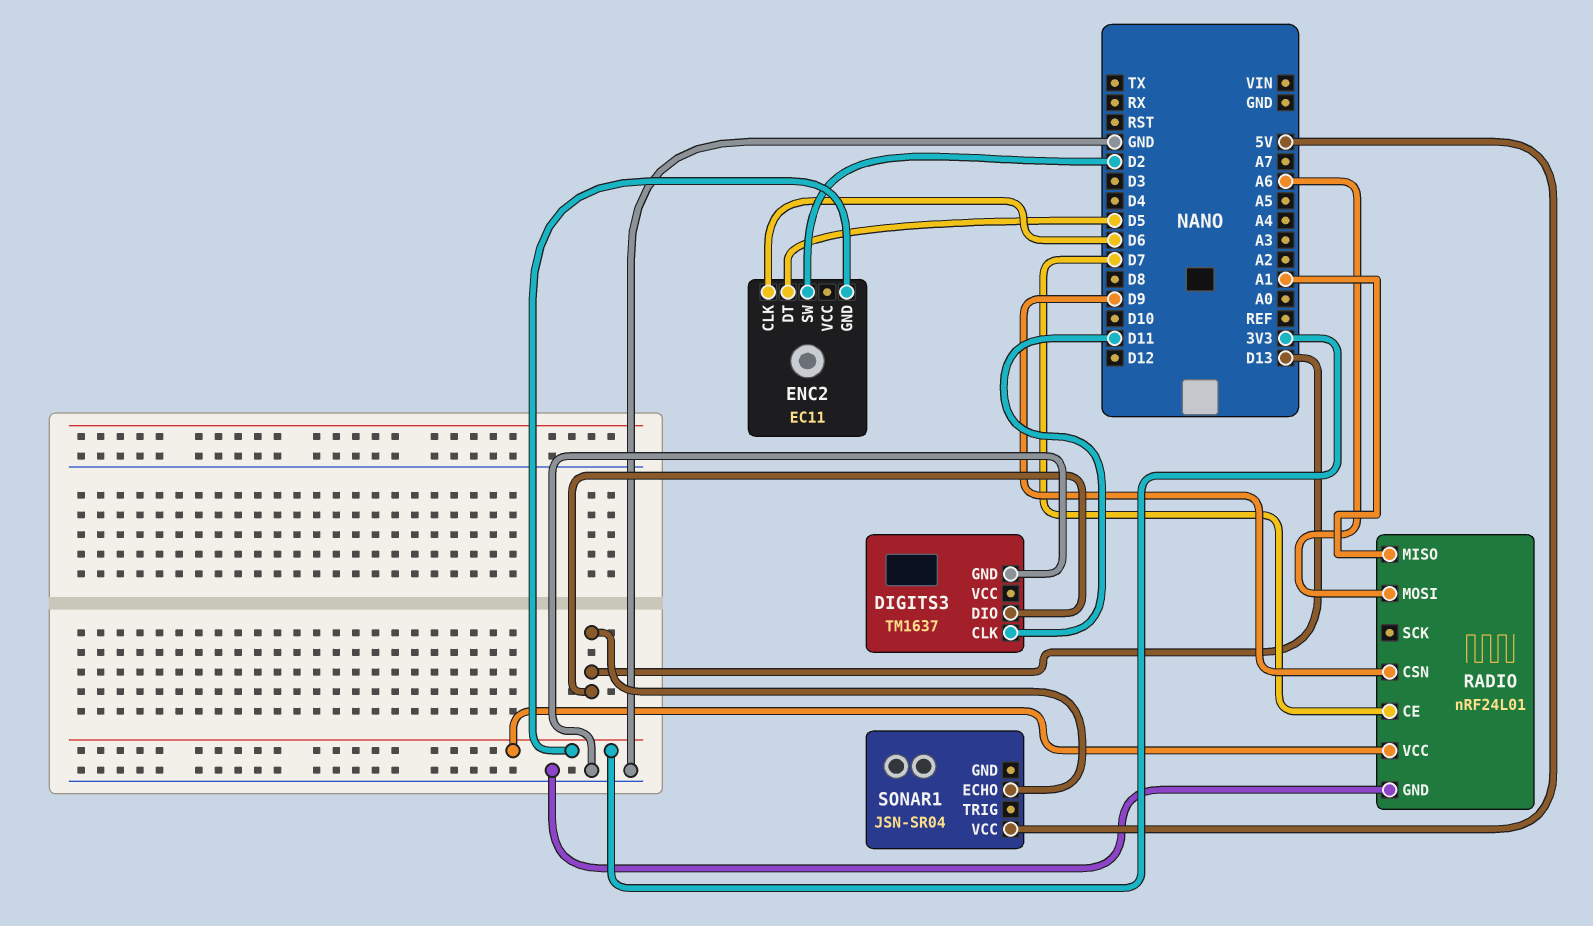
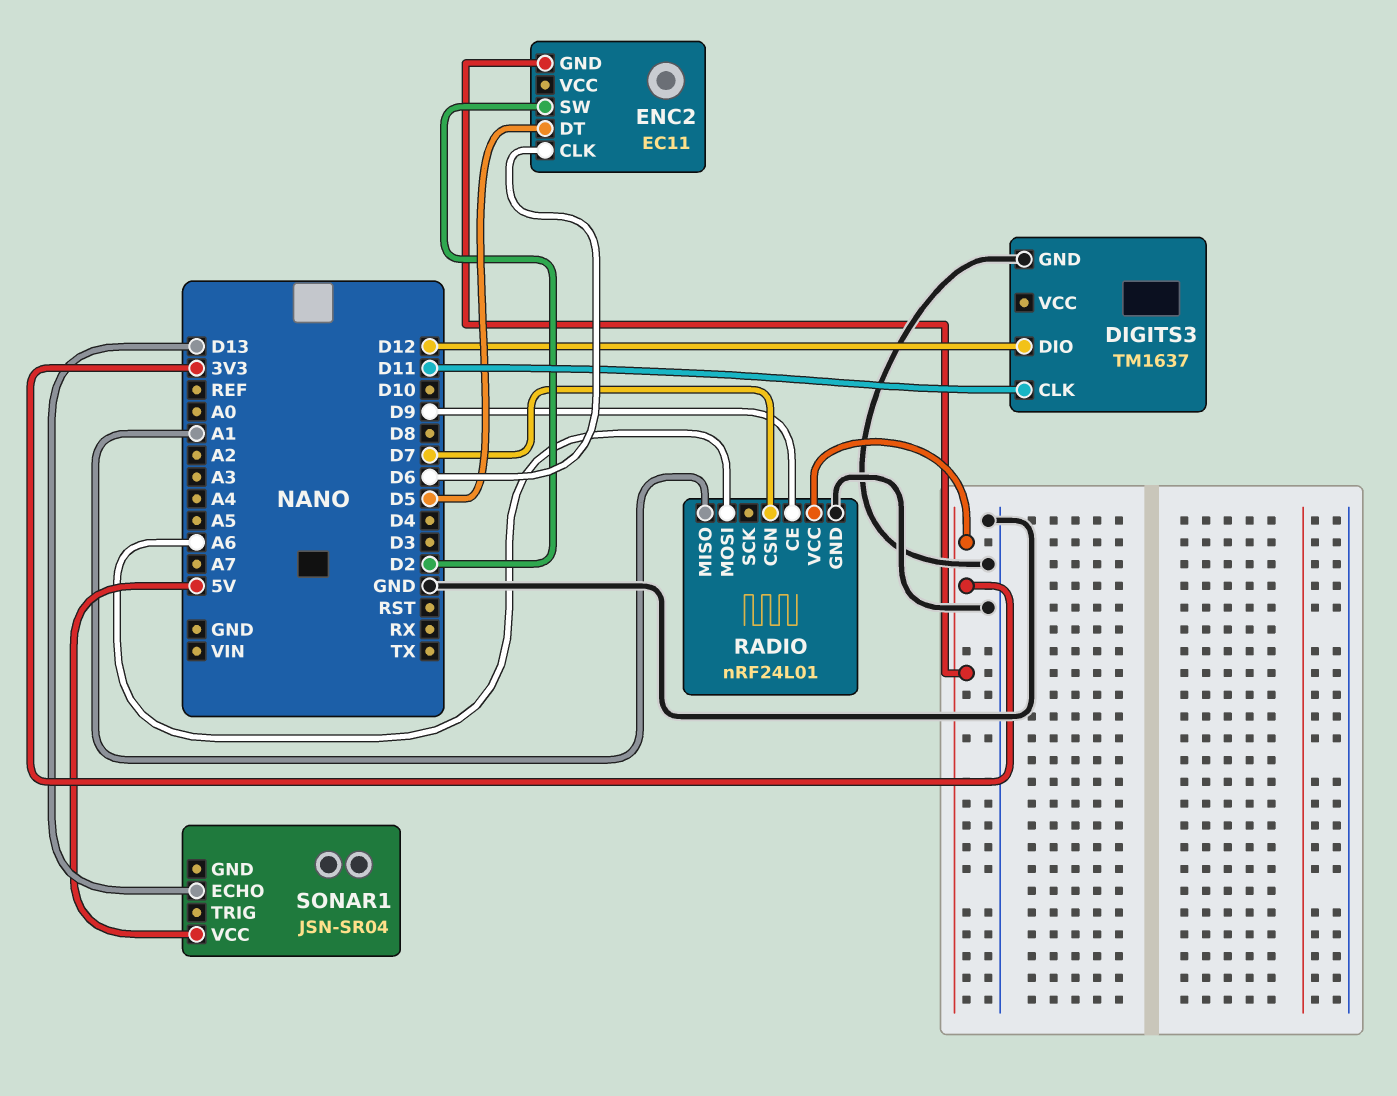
DIGITS3 pin DIO: D13 -> D12
RADIO pin CE: D7 -> D9
RADIO pin CSN: D9 -> D7

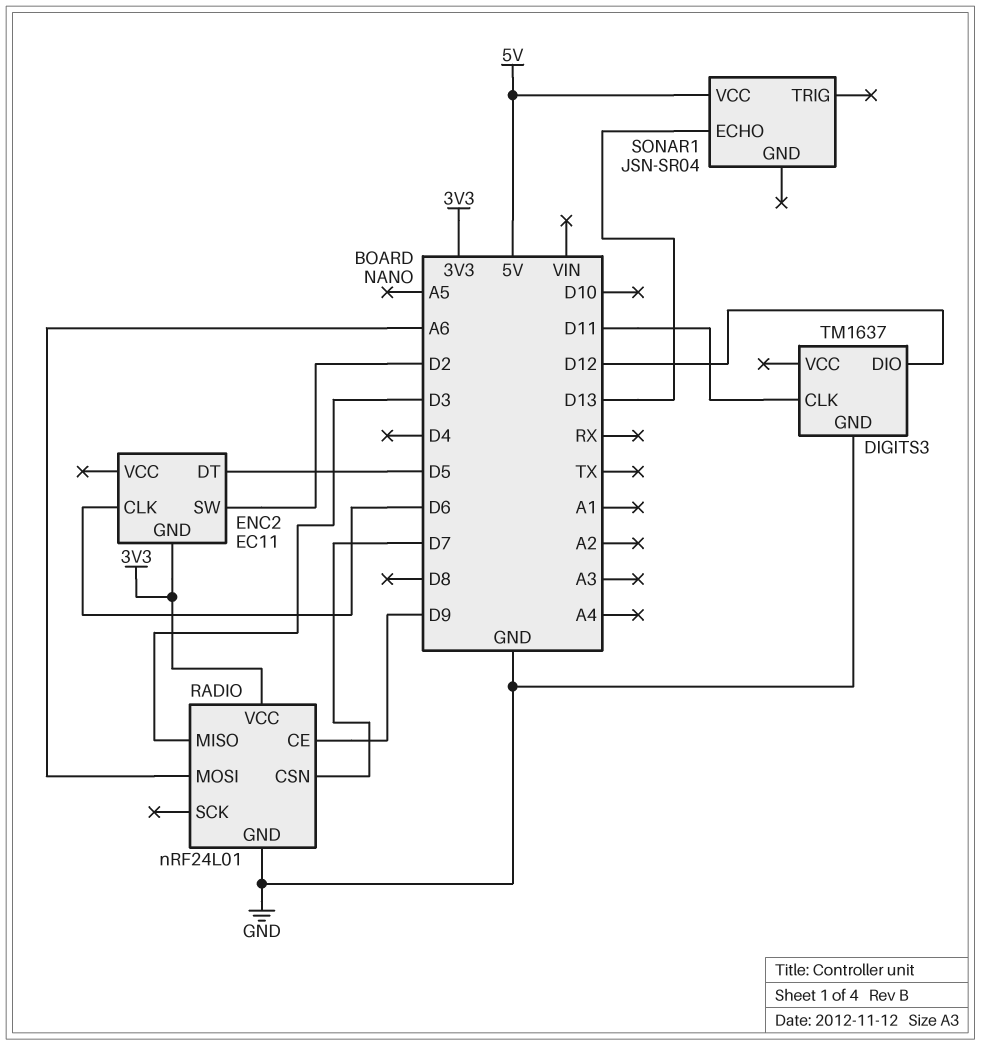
RADIO pin MISO: A1 -> D3

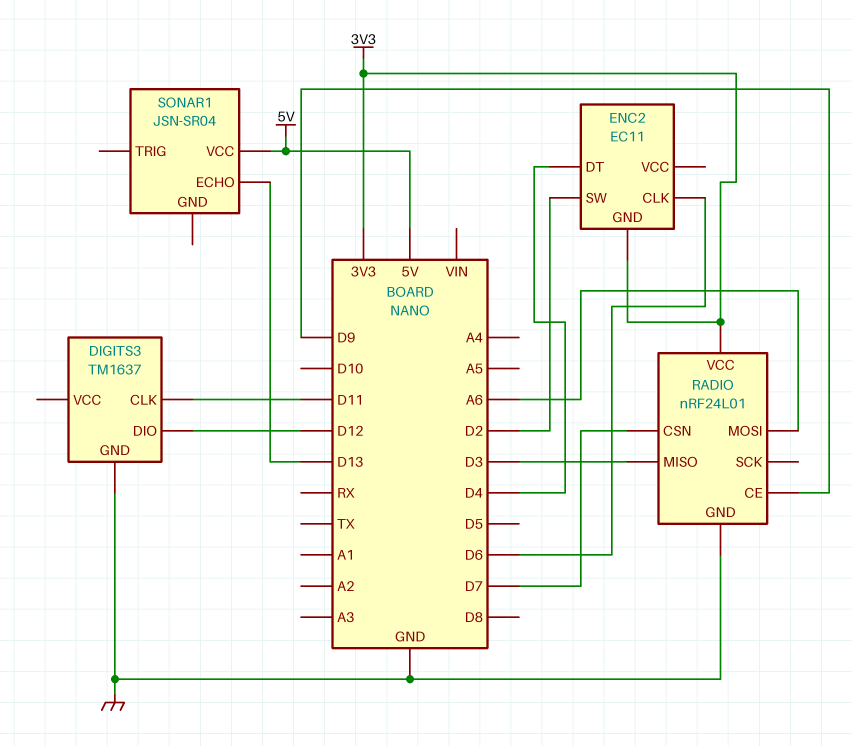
ENC2 pin DT: D5 -> D4

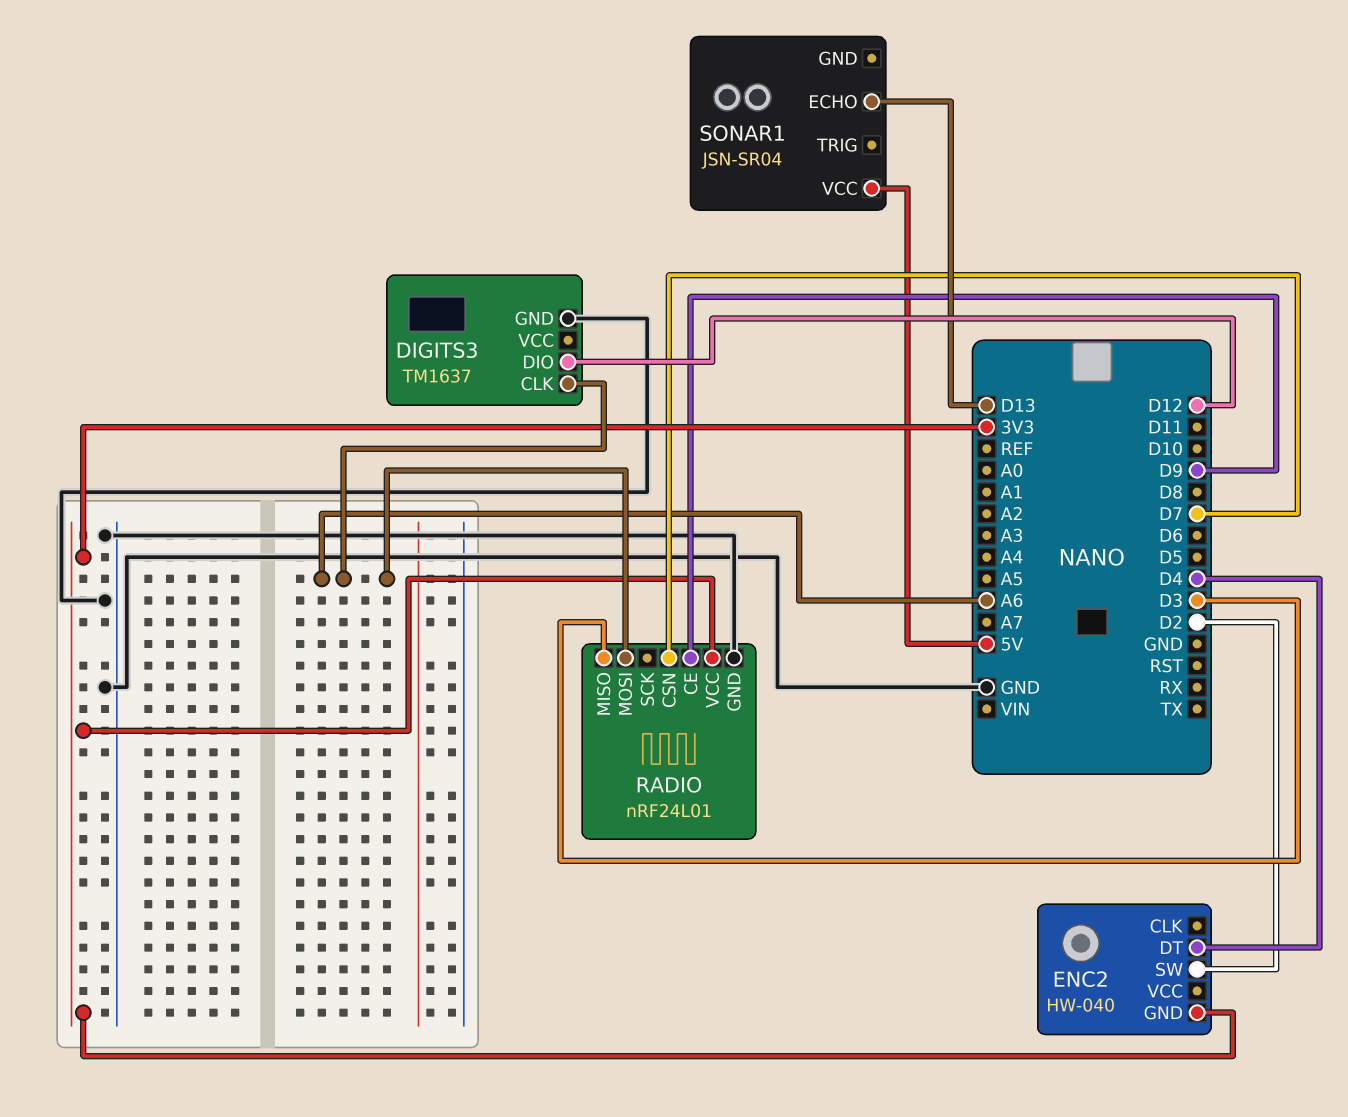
DIGITS3 pin CLK: D11 -> A6
ENC2: EC11 -> HW-040
ENC2 pin CLK: D6 -> none

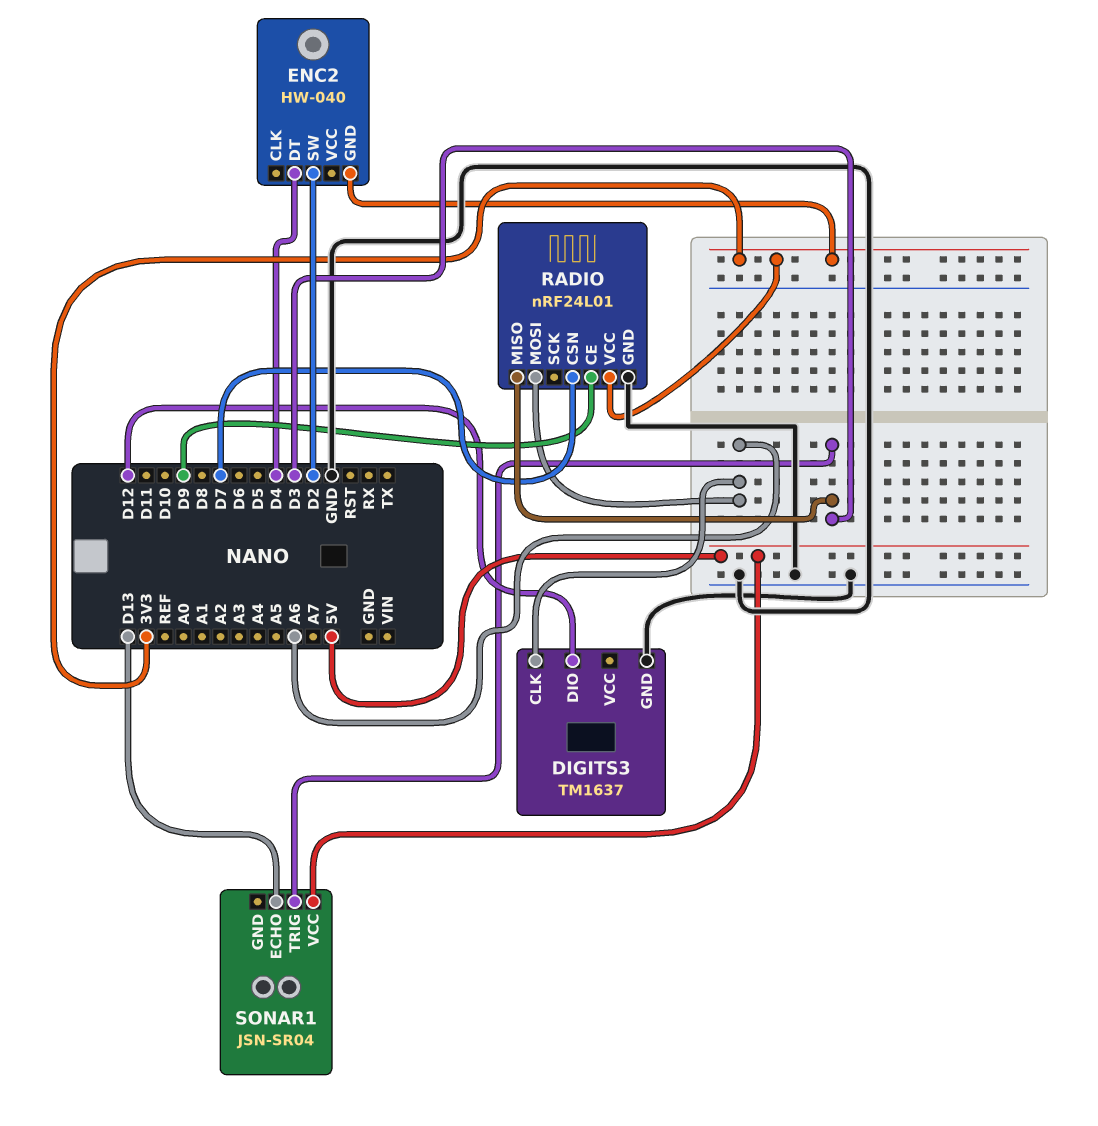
SONAR1 pin TRIG: none -> D3

